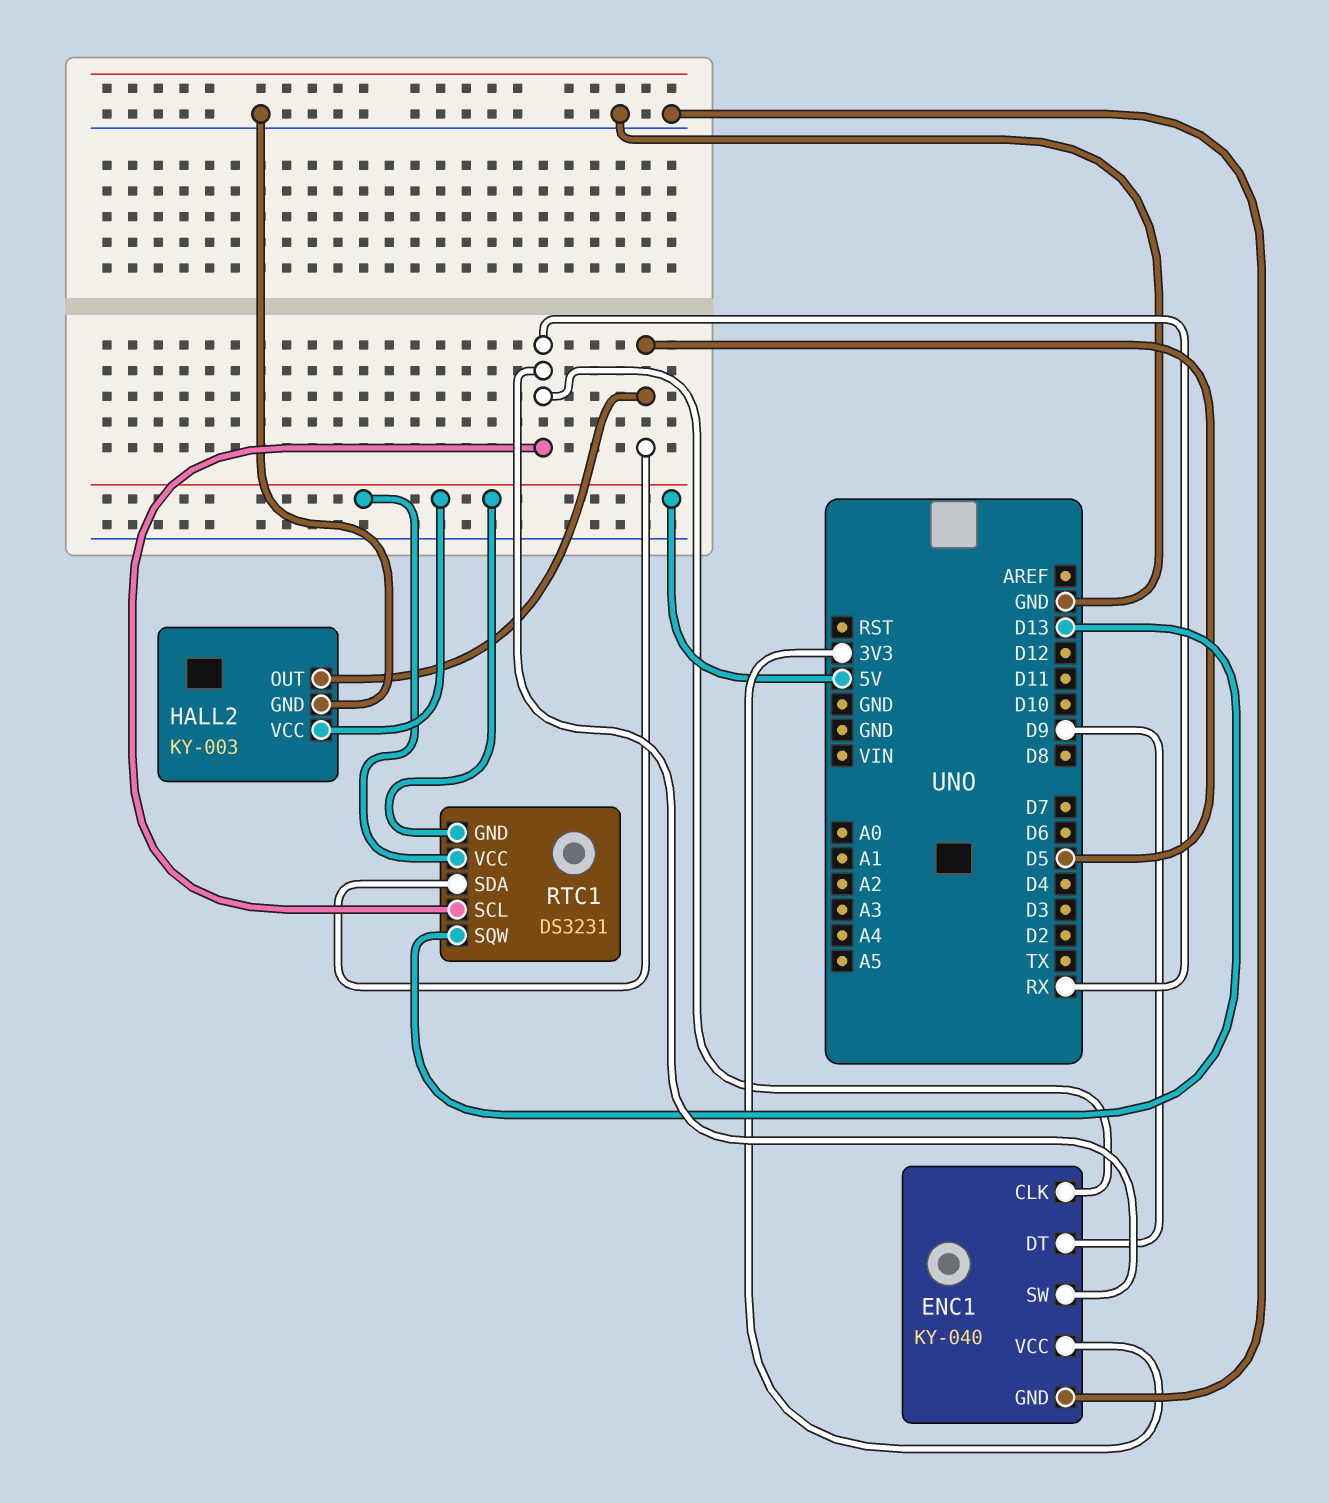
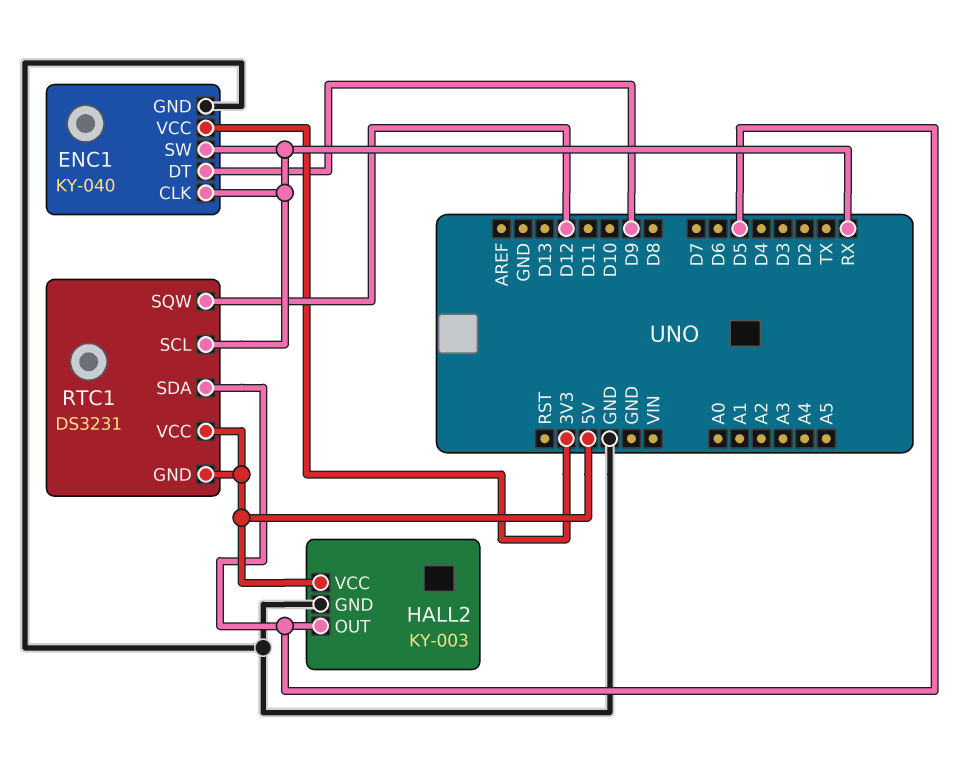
RTC1 pin SQW: D13 -> D12

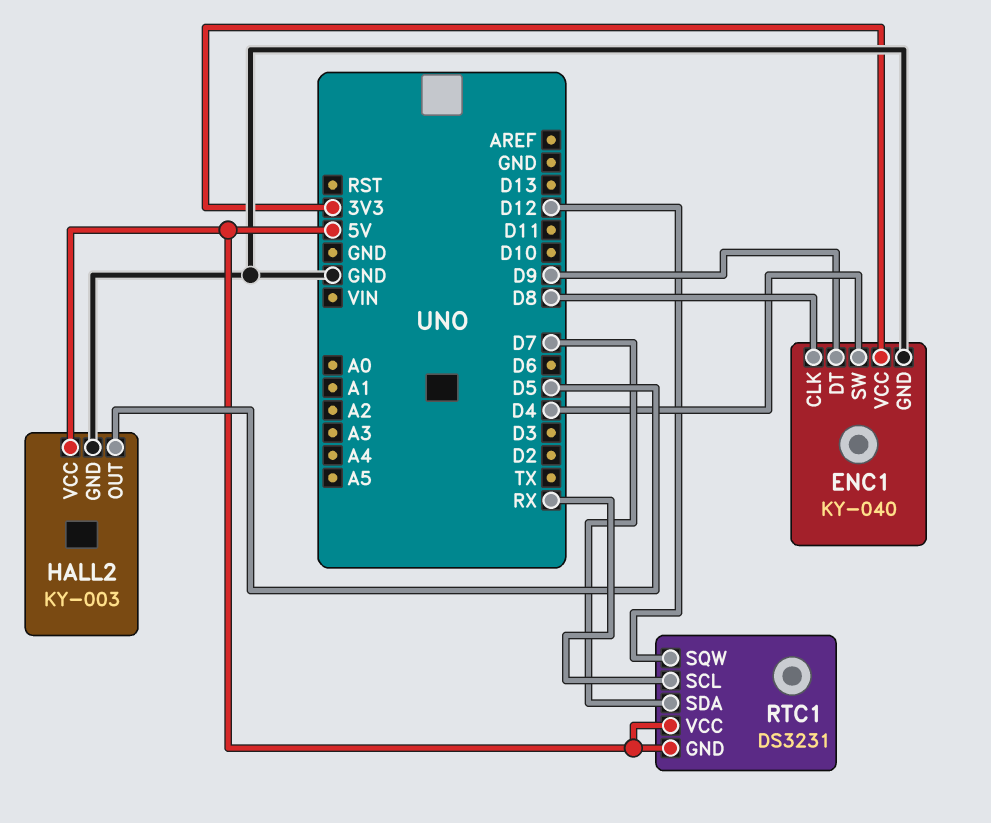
ENC1 pin CLK: RX -> D8
ENC1 pin SW: RX -> D4
RTC1 pin SDA: D5 -> D7

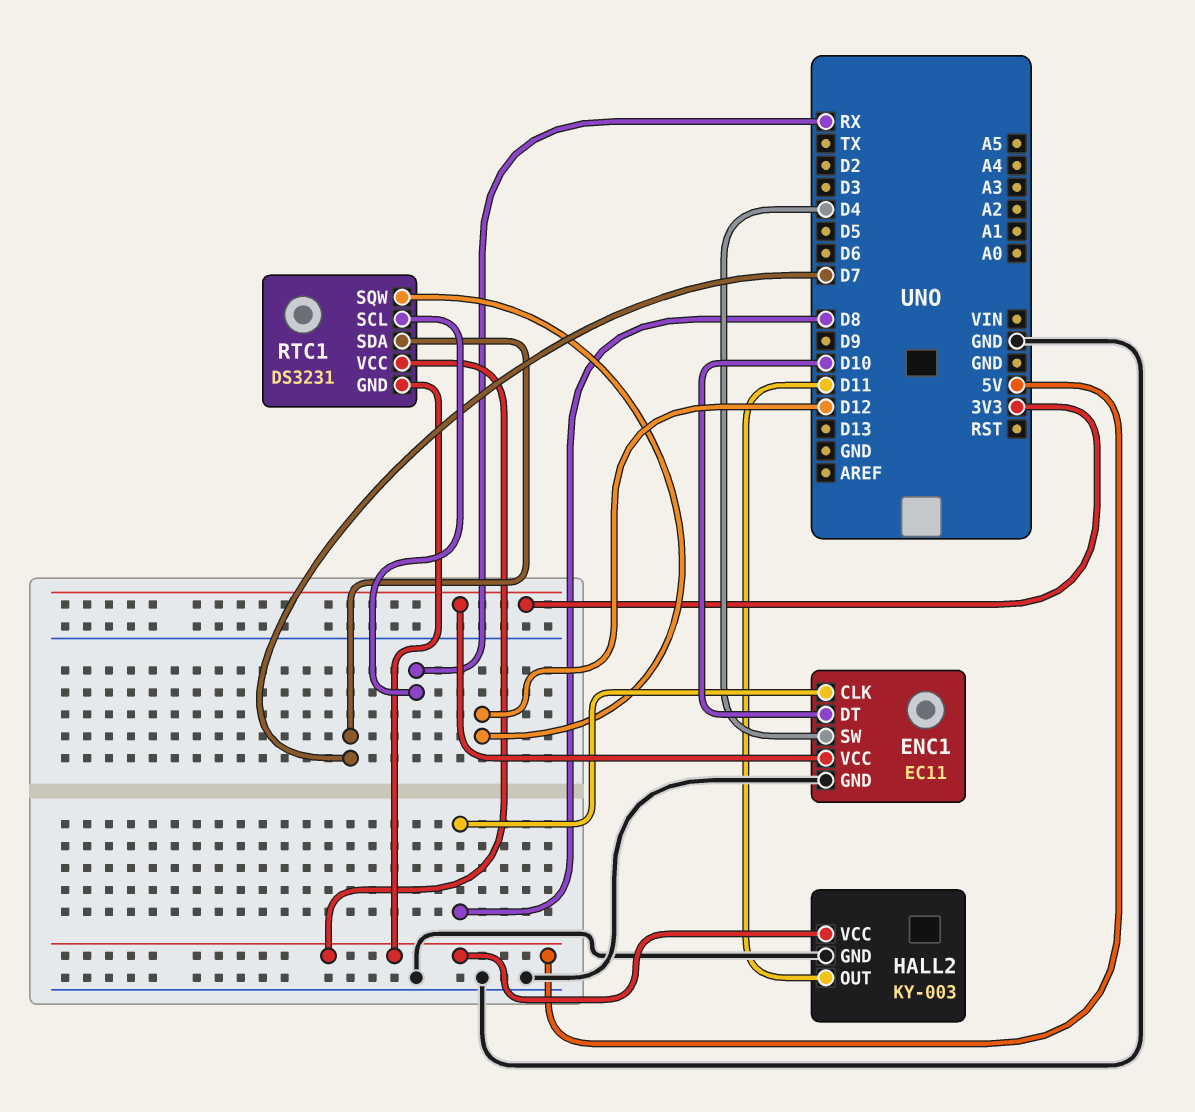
ENC1: KY-040 -> EC11
ENC1 pin DT: D9 -> D10
HALL2 pin OUT: D5 -> D11

